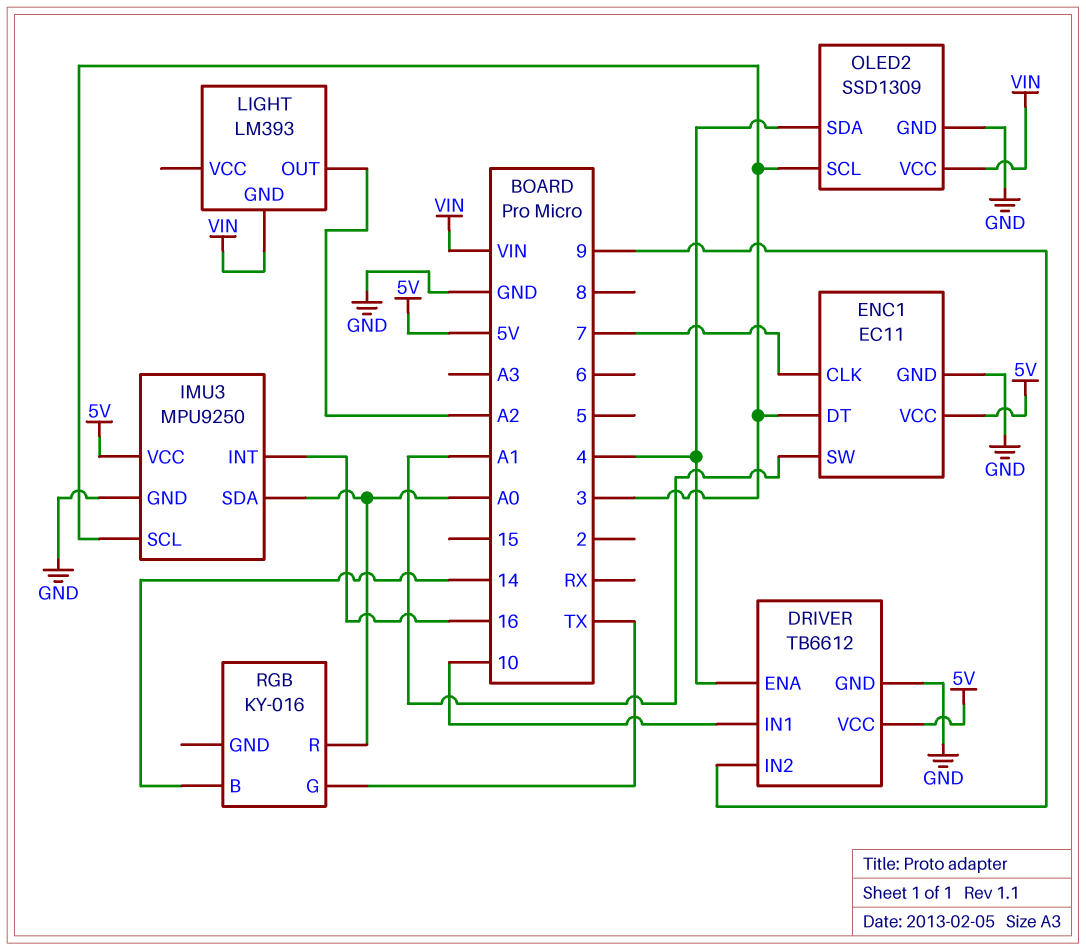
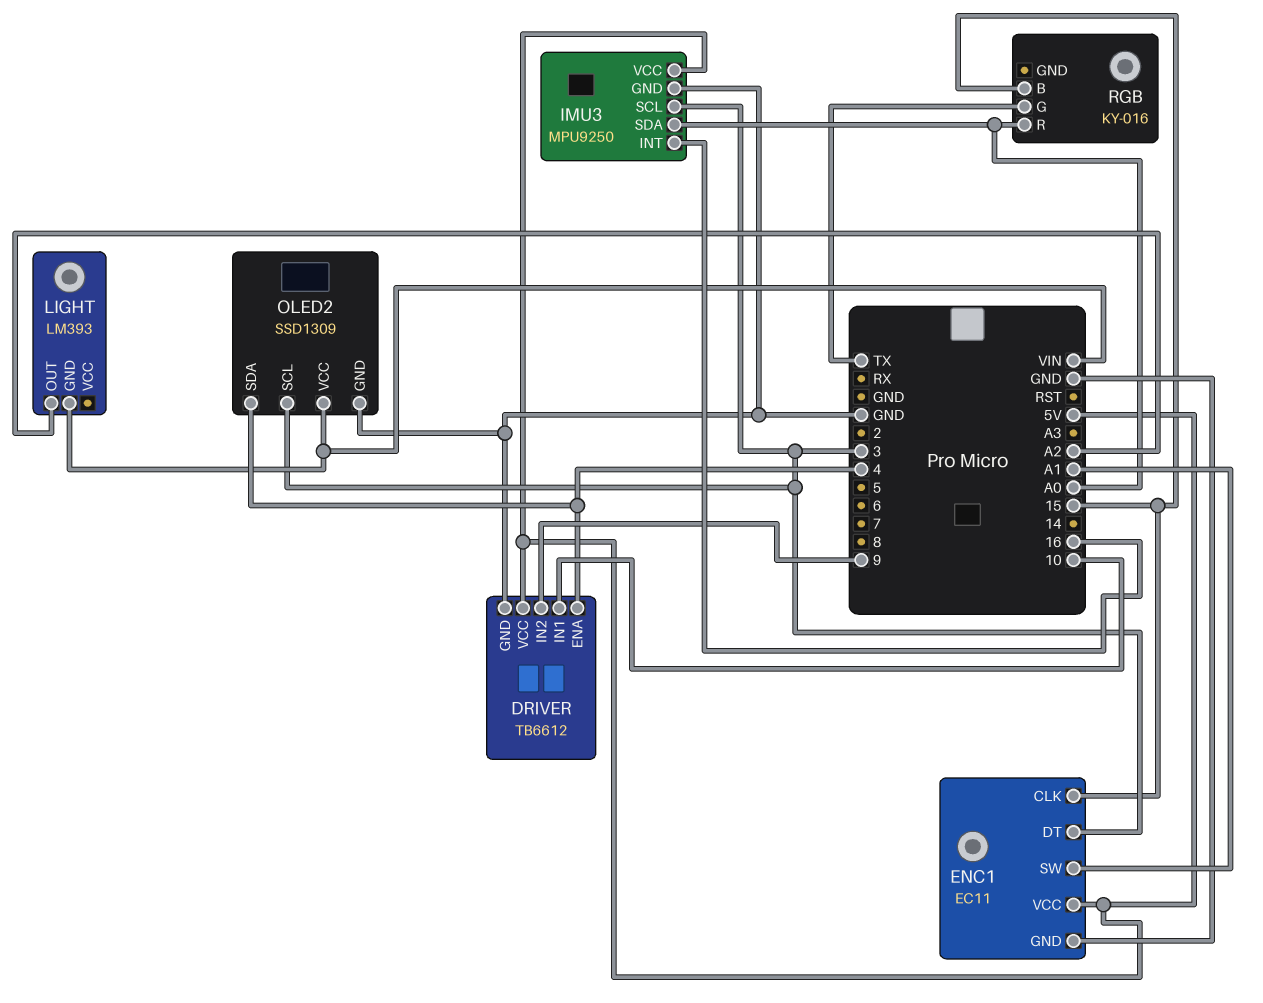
ENC1 pin CLK: 7 -> 15
RGB pin B: 14 -> 15

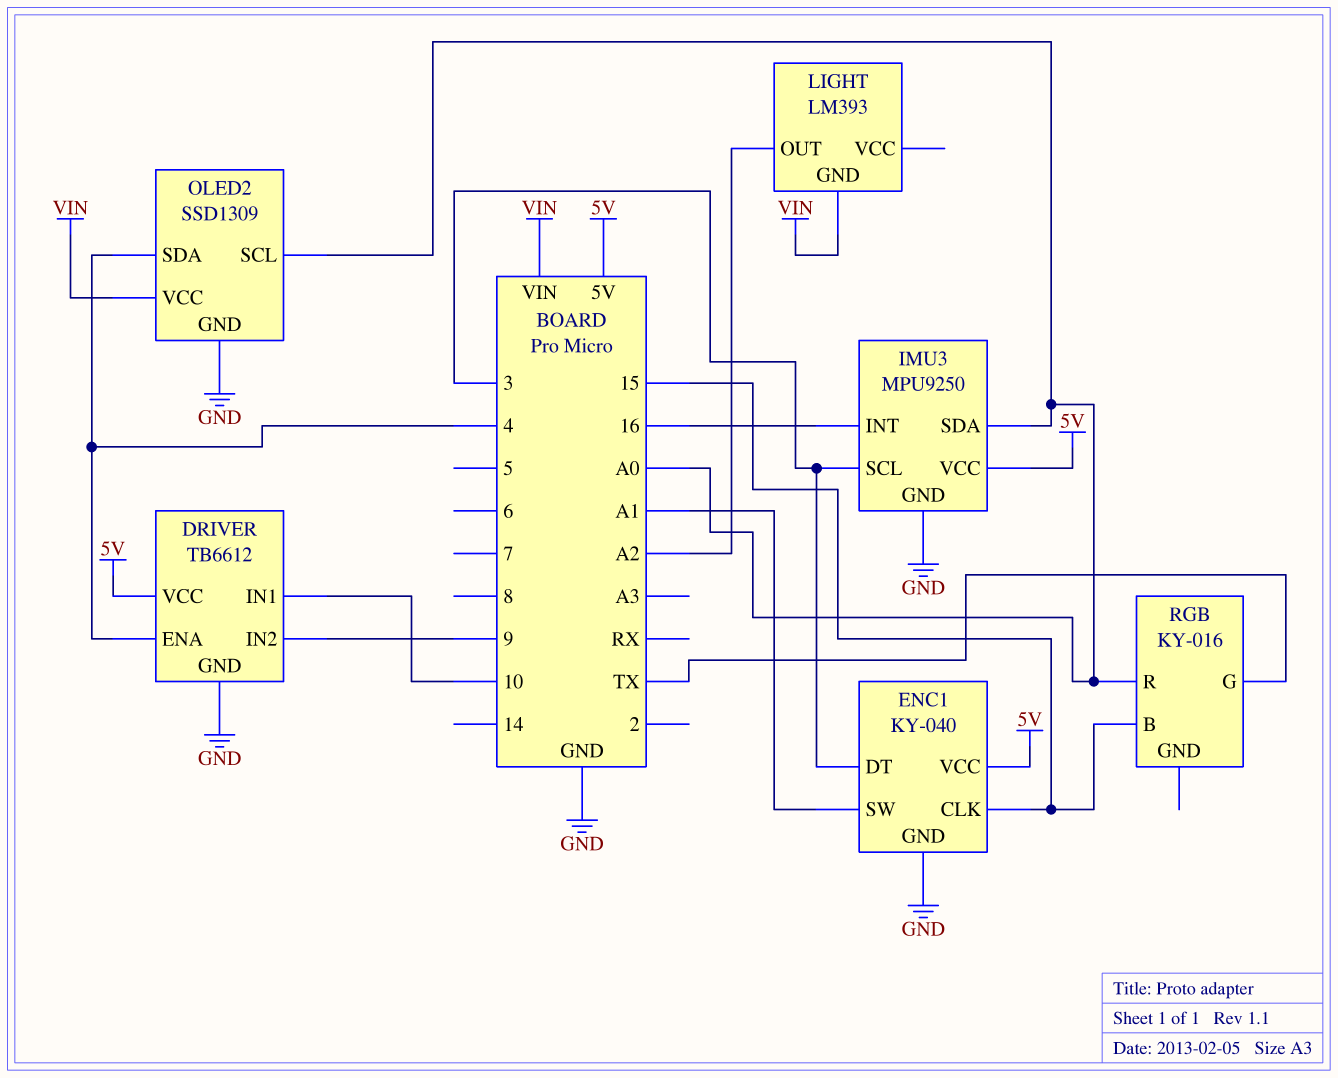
ENC1: EC11 -> KY-040
OLED2 pin SCL: 3 -> A0

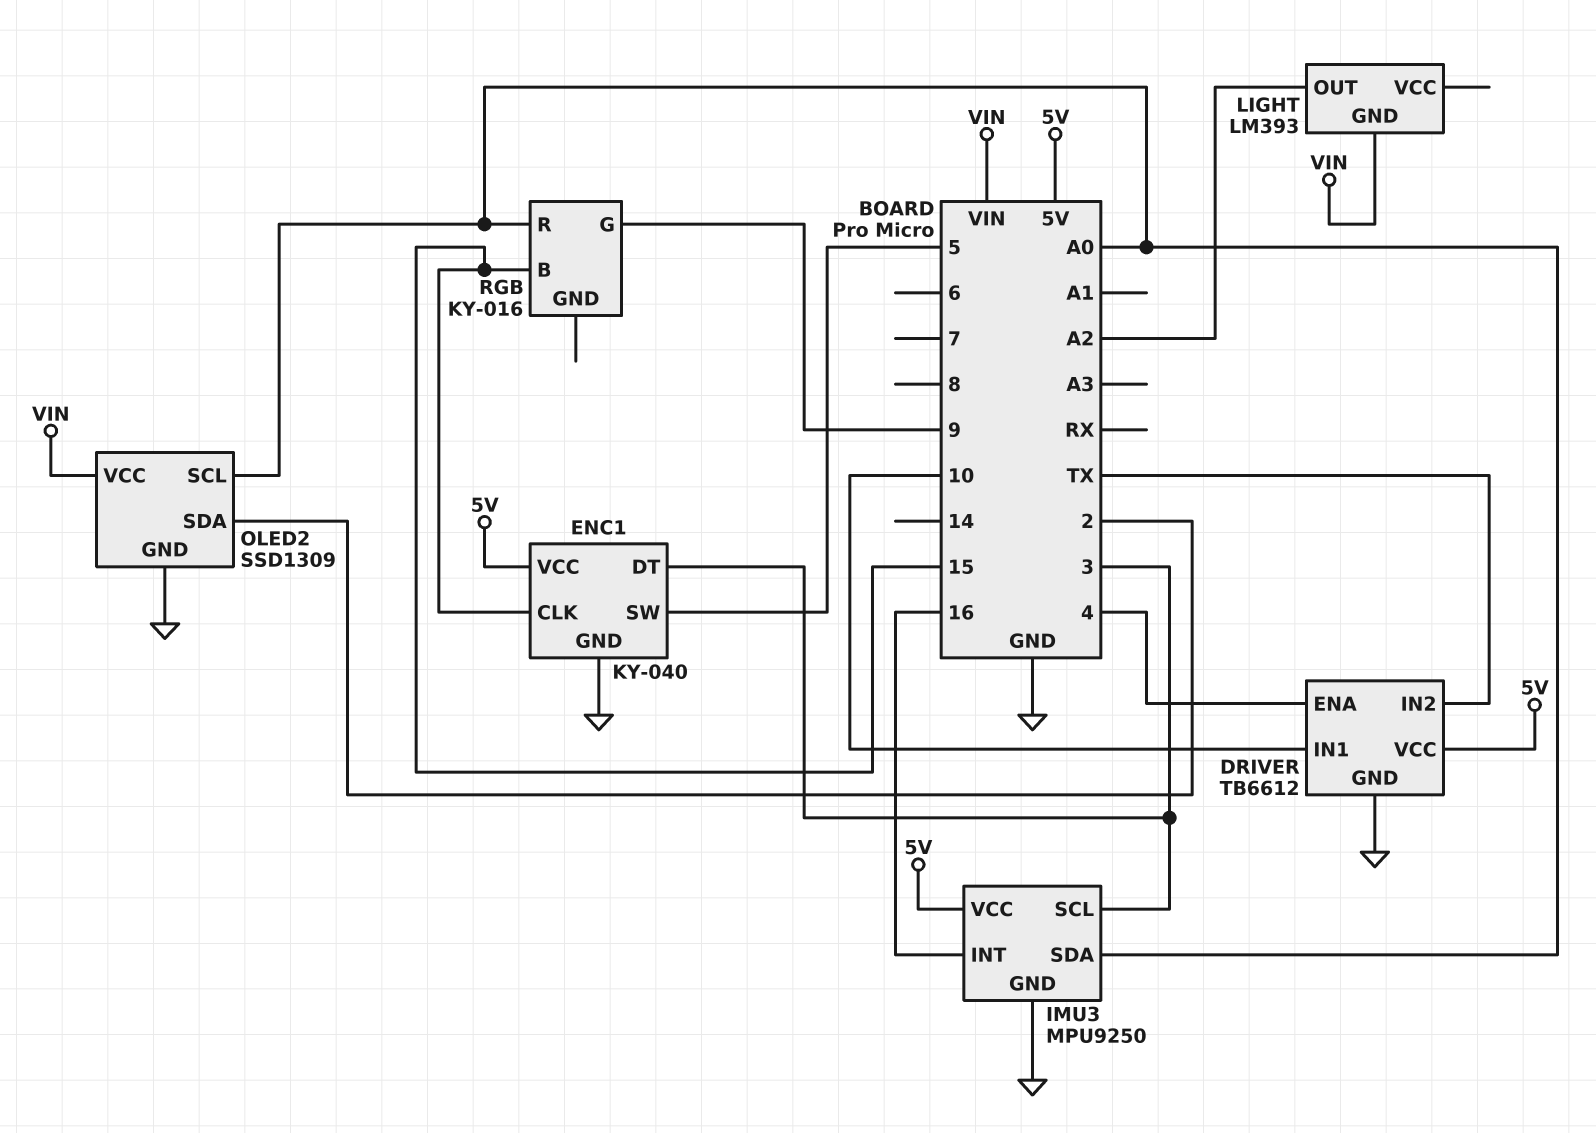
DRIVER pin IN2: 9 -> TX
ENC1 pin SW: A1 -> 5
OLED2 pin SDA: 4 -> 2
RGB pin G: TX -> 9

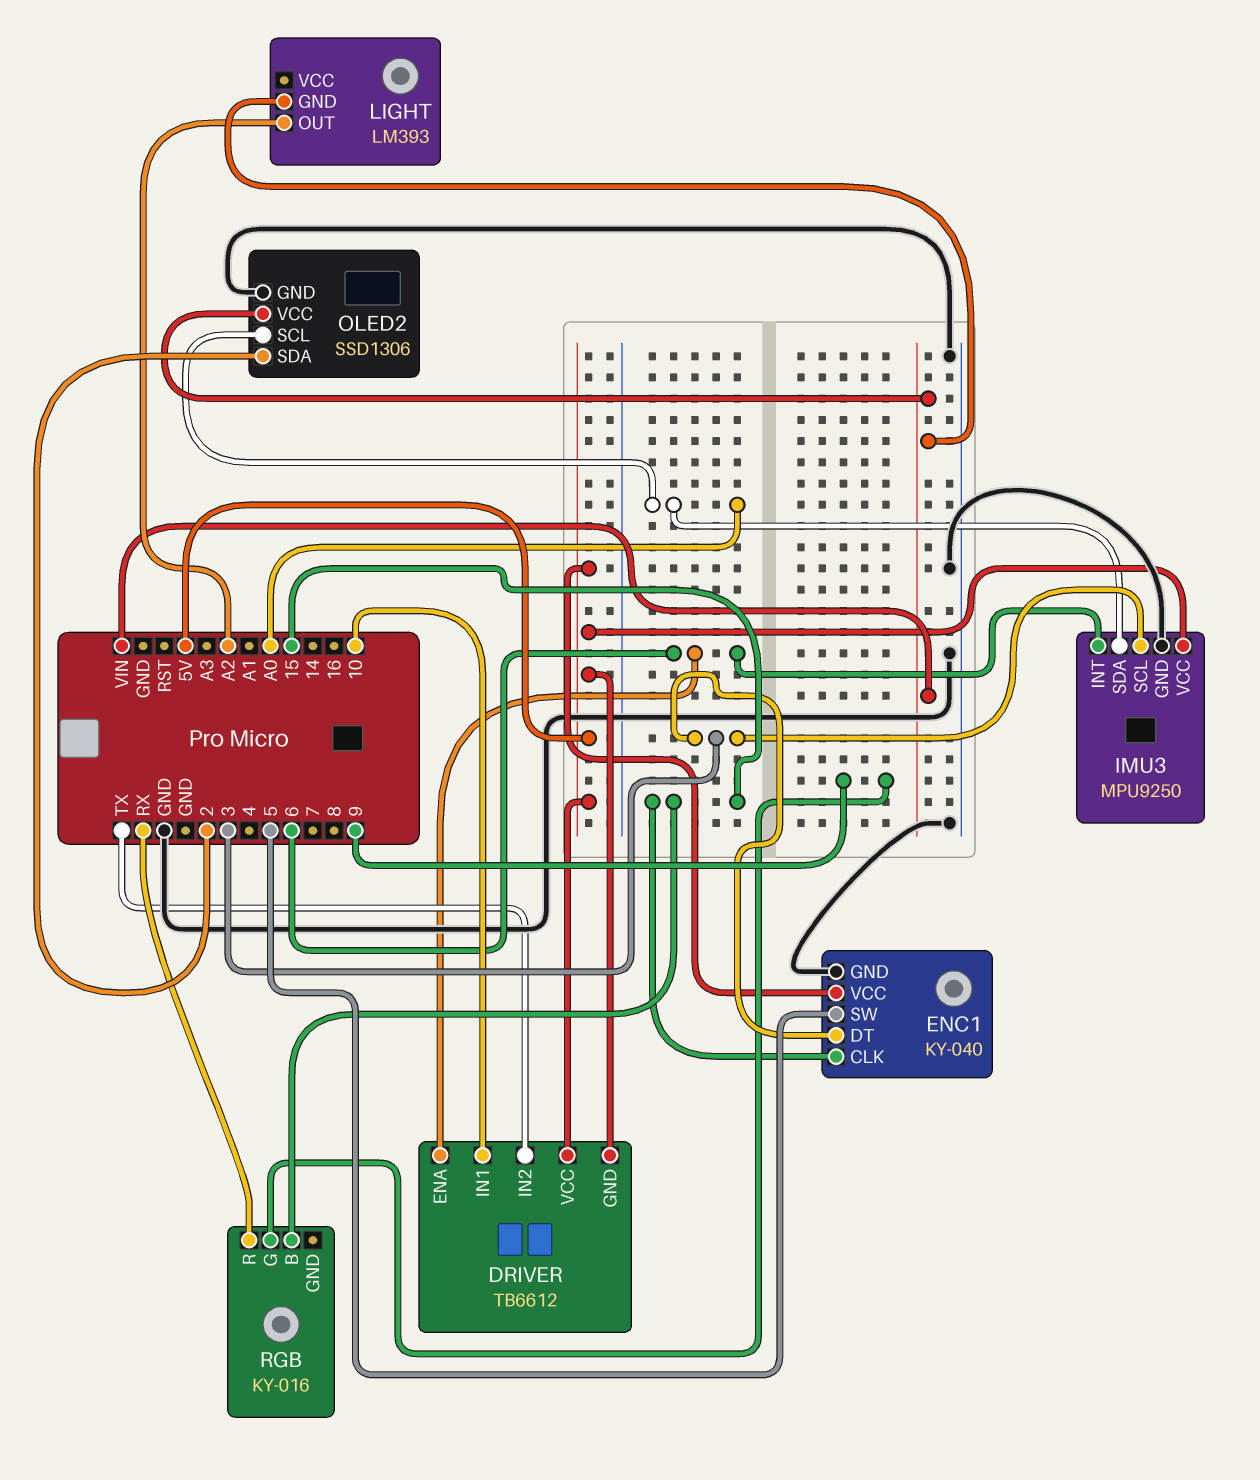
DRIVER pin ENA: 4 -> 6
DRIVER pin GND: GND -> 5V
IMU3 pin INT: 16 -> 6
OLED2: SSD1309 -> SSD1306
RGB pin R: A0 -> RX

